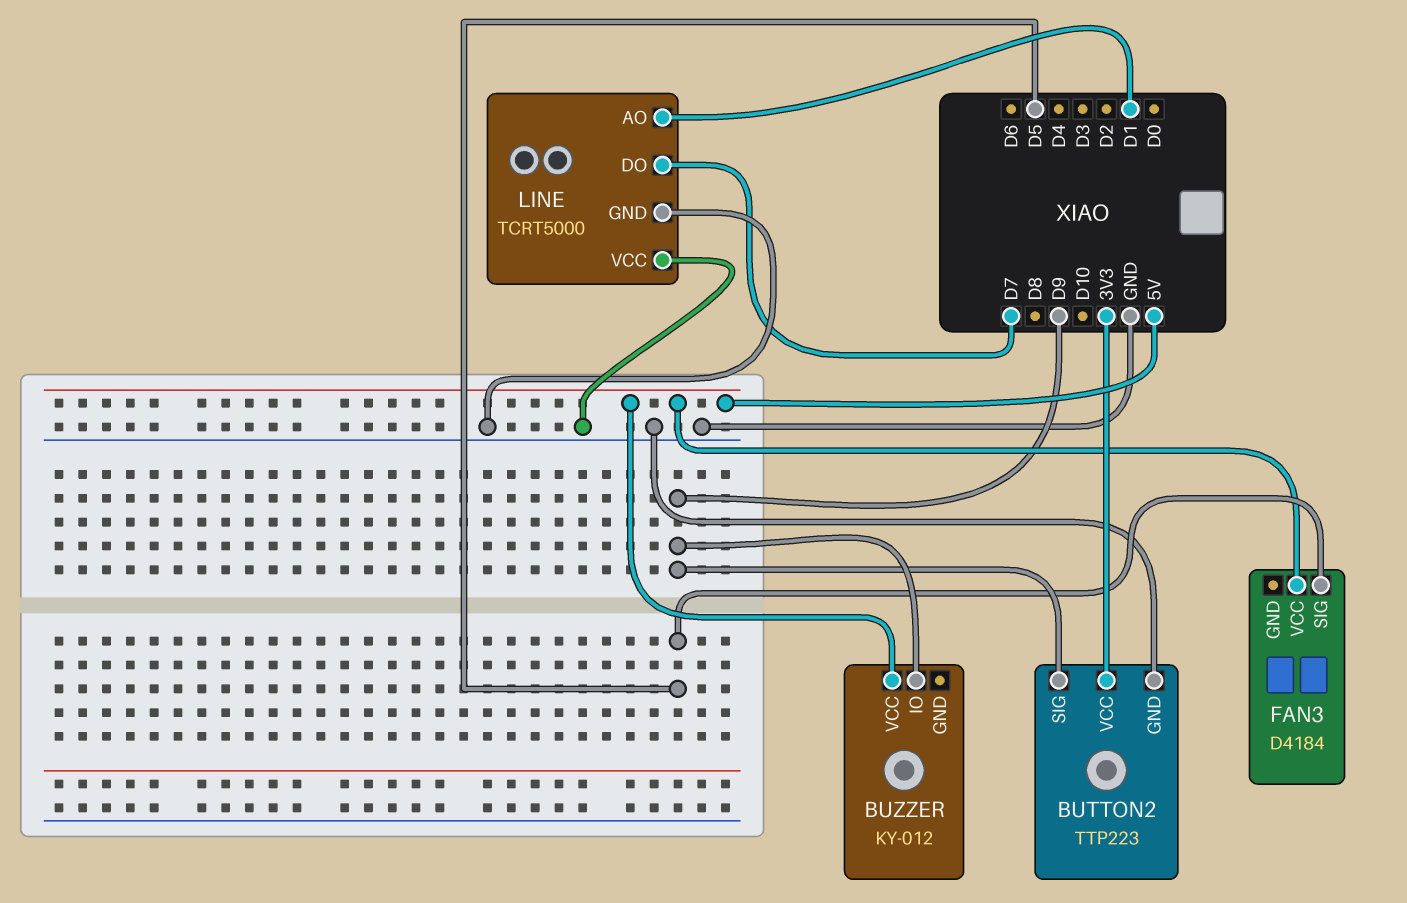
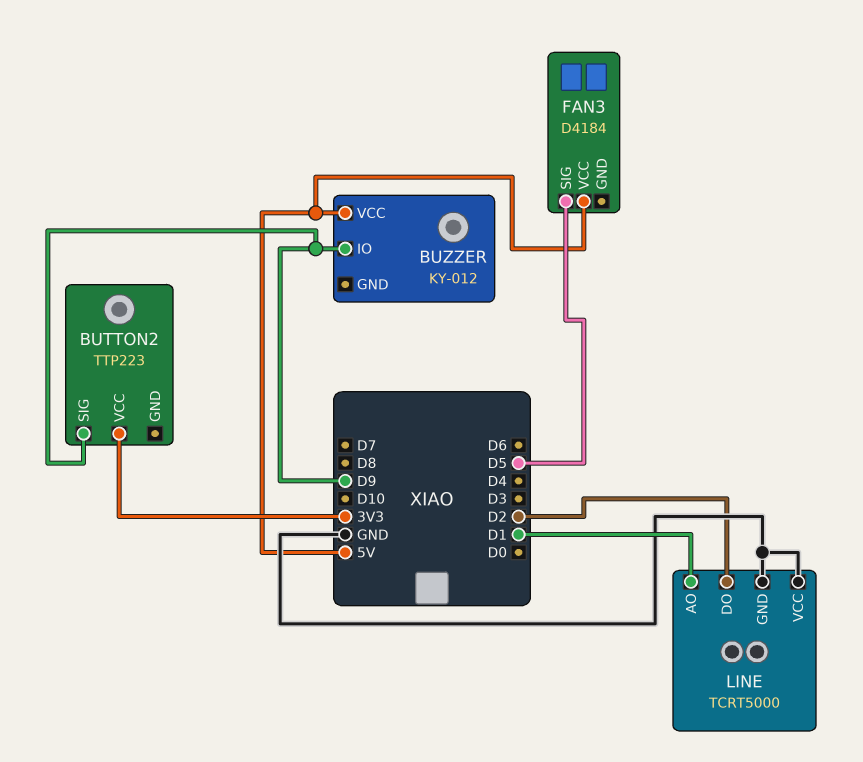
BUTTON2 pin GND: GND -> none
LINE pin DO: D7 -> D2

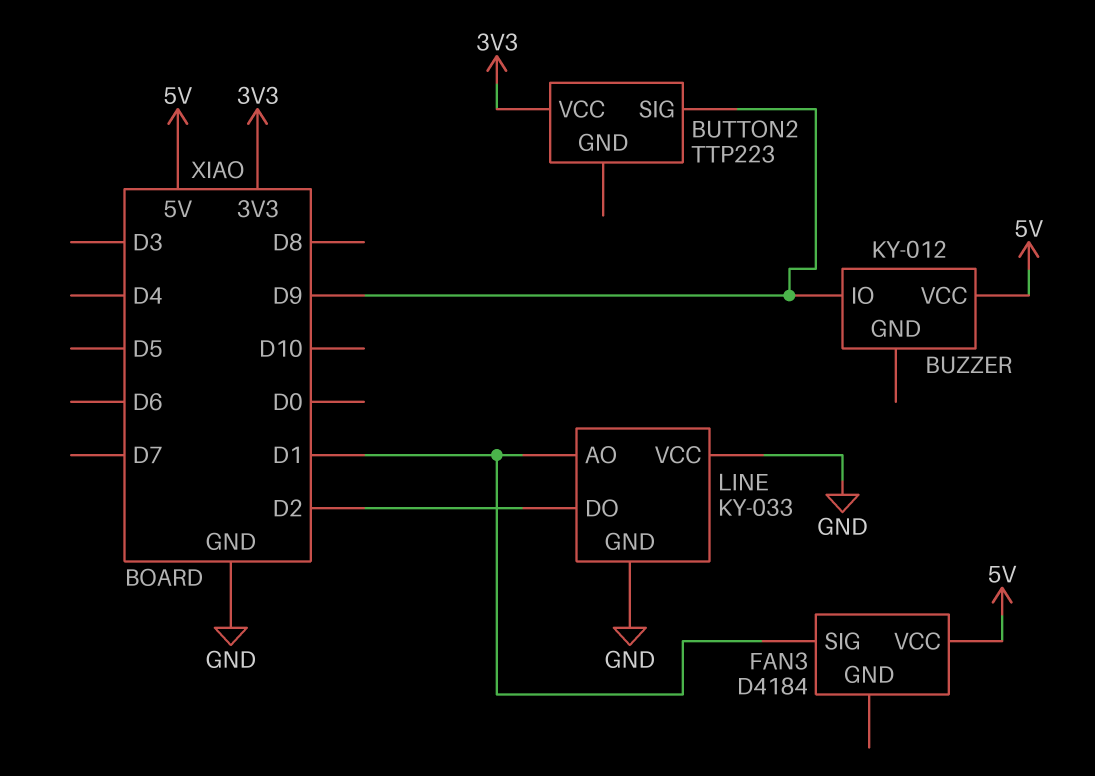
FAN3 pin SIG: D5 -> D1
LINE: TCRT5000 -> KY-033

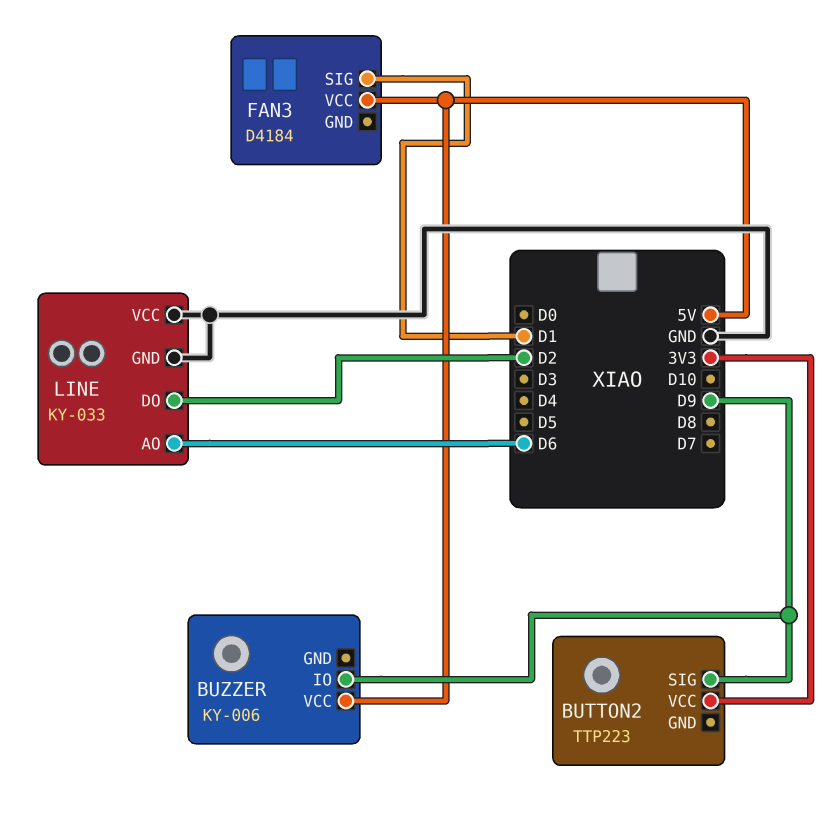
BUZZER: KY-012 -> KY-006
LINE pin AO: D1 -> D6

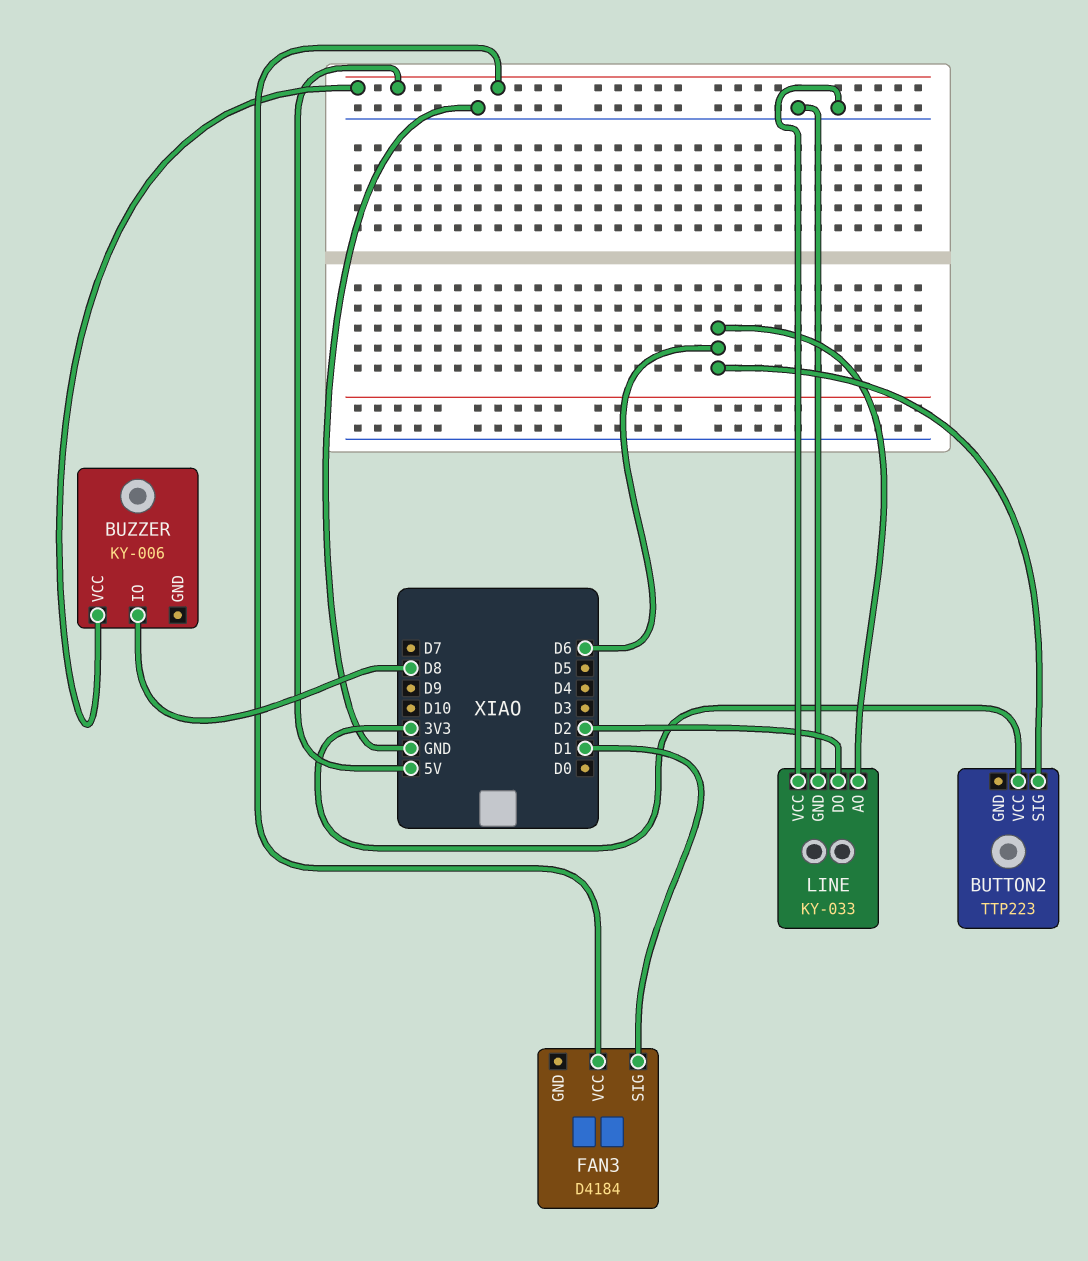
BUTTON2 pin SIG: D9 -> D6
BUZZER pin IO: D9 -> D8

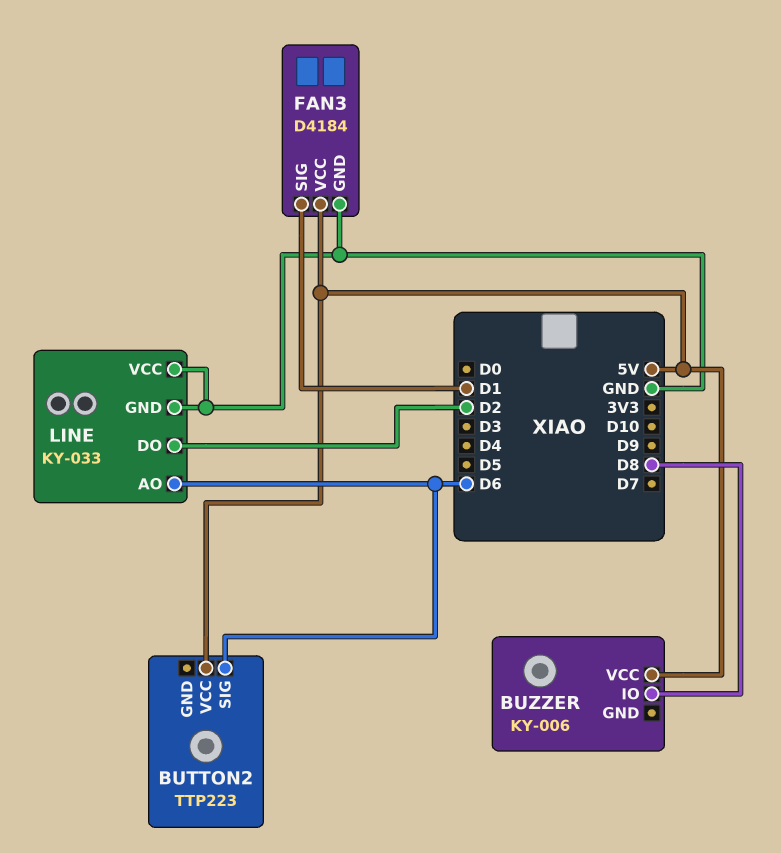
BUTTON2 pin VCC: 3V3 -> 5V
FAN3 pin GND: none -> GND

